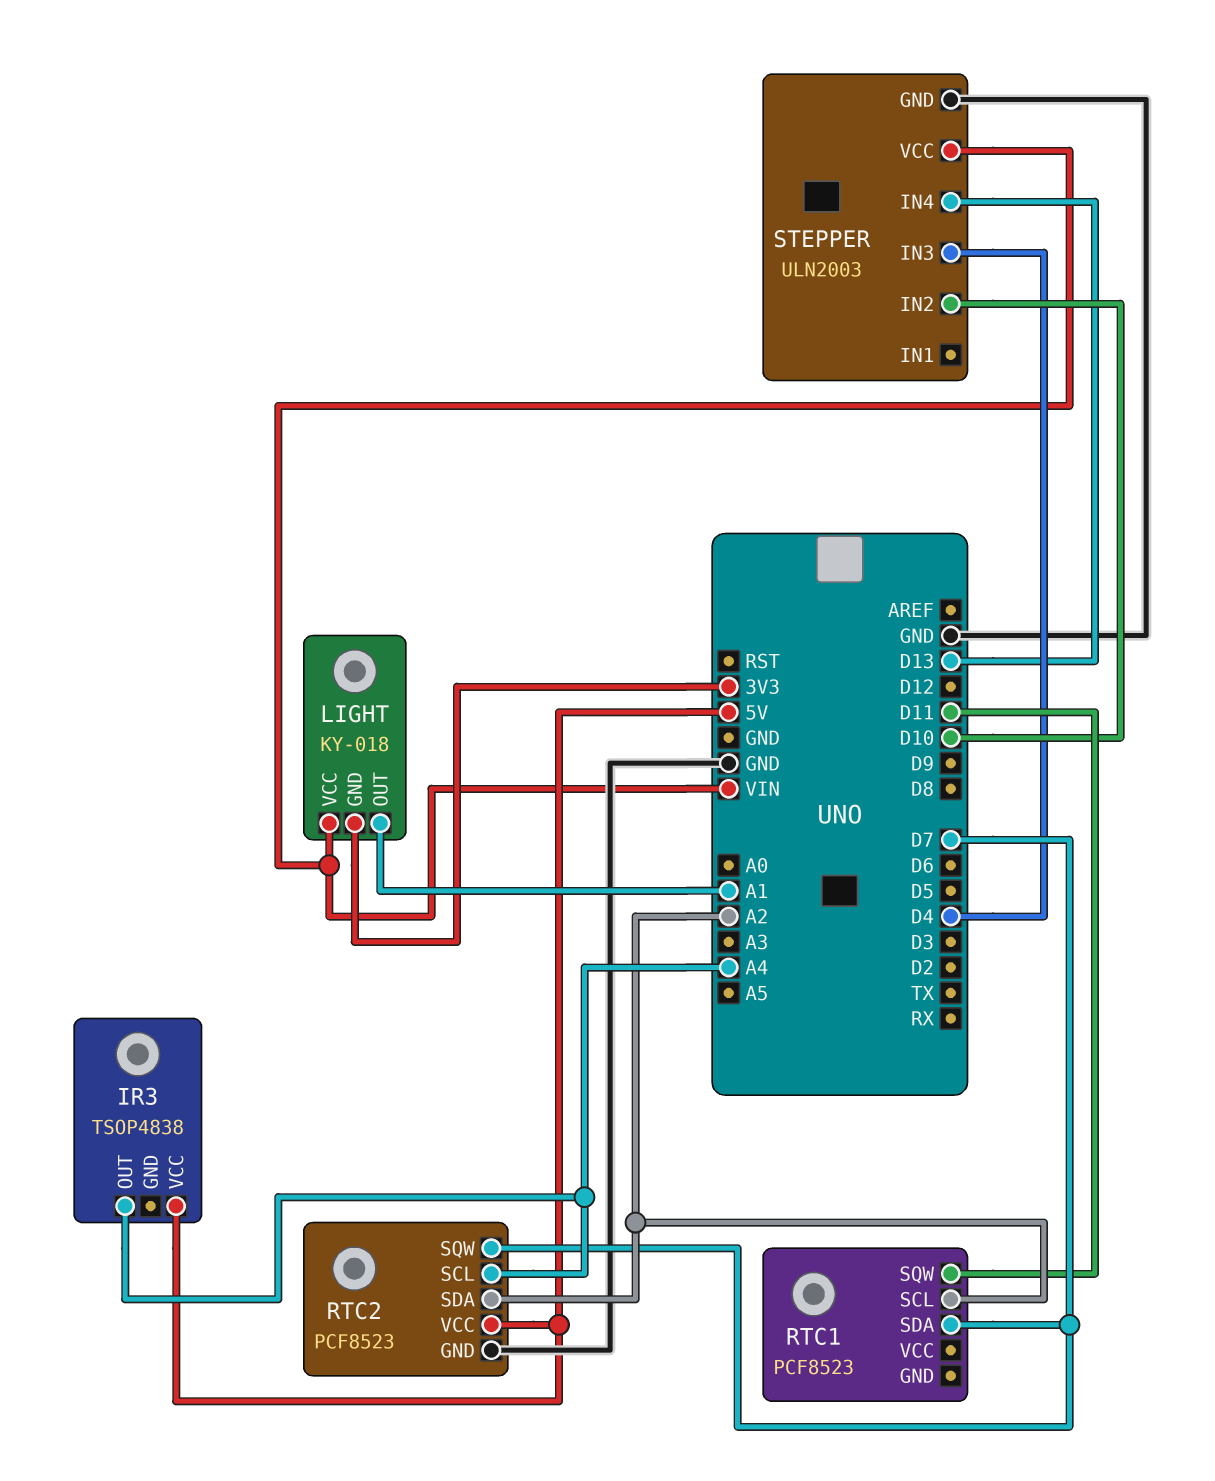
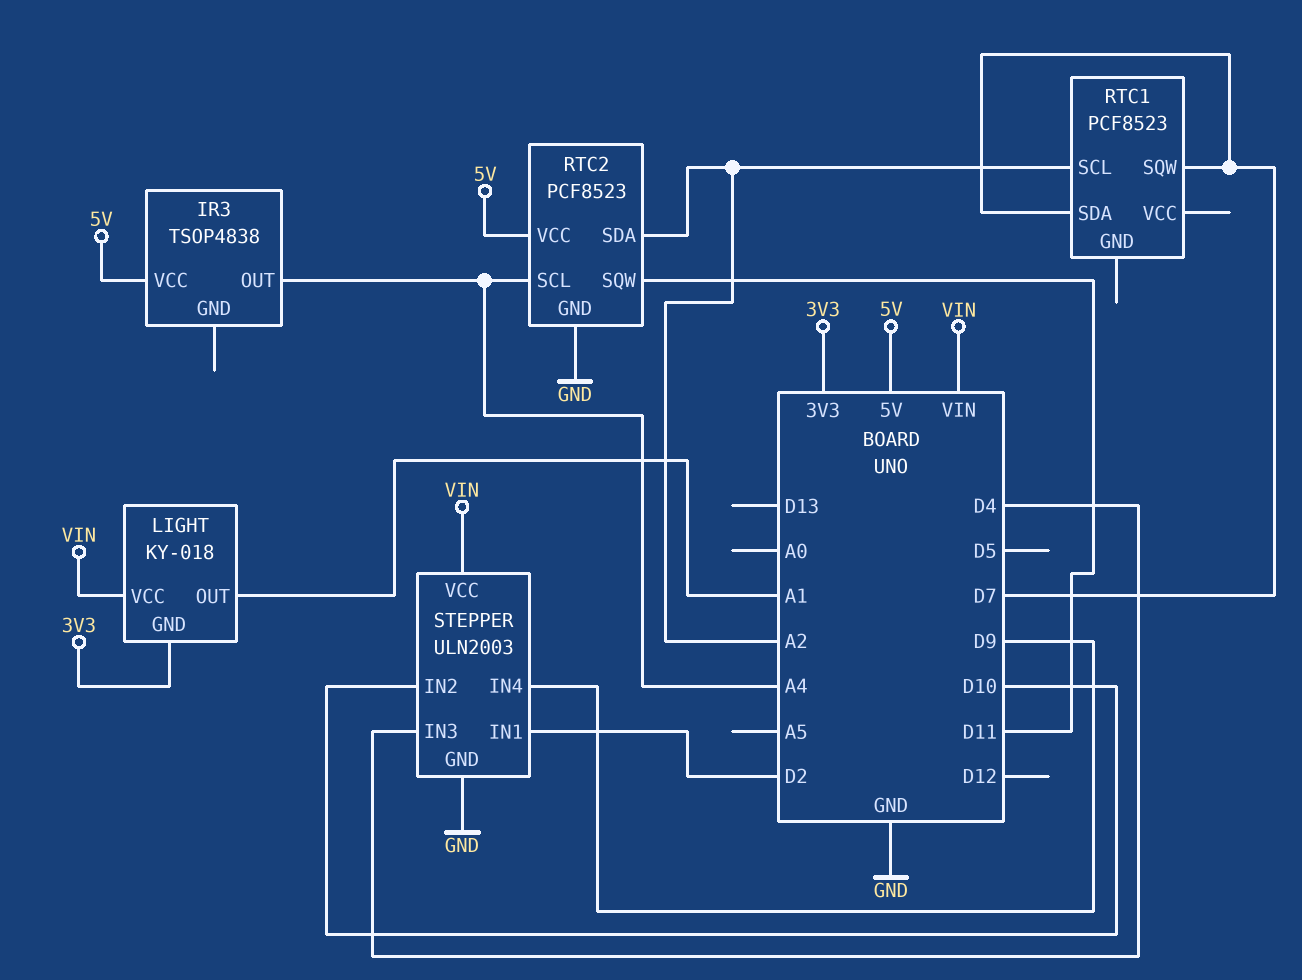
RTC1 pin SQW: D11 -> D7
RTC2 pin SQW: D7 -> D11
STEPPER pin IN1: none -> D2
STEPPER pin IN4: D13 -> D9

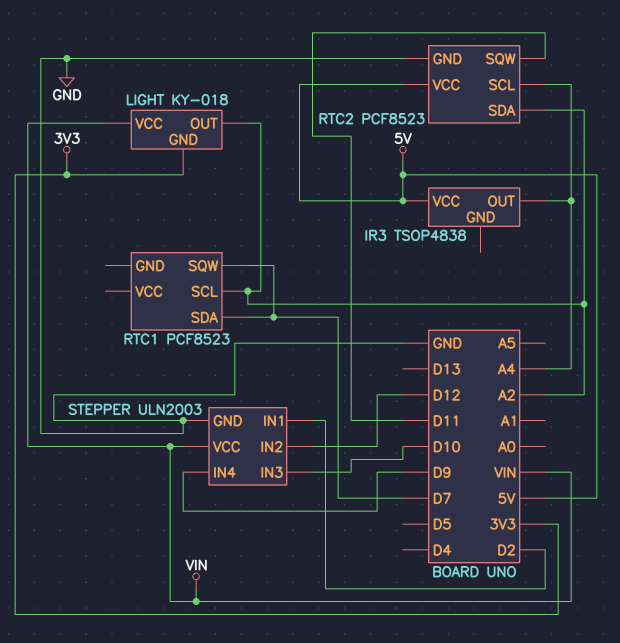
LIGHT pin OUT: A1 -> A2
STEPPER pin IN2: D10 -> D12
STEPPER pin IN3: D4 -> D10

